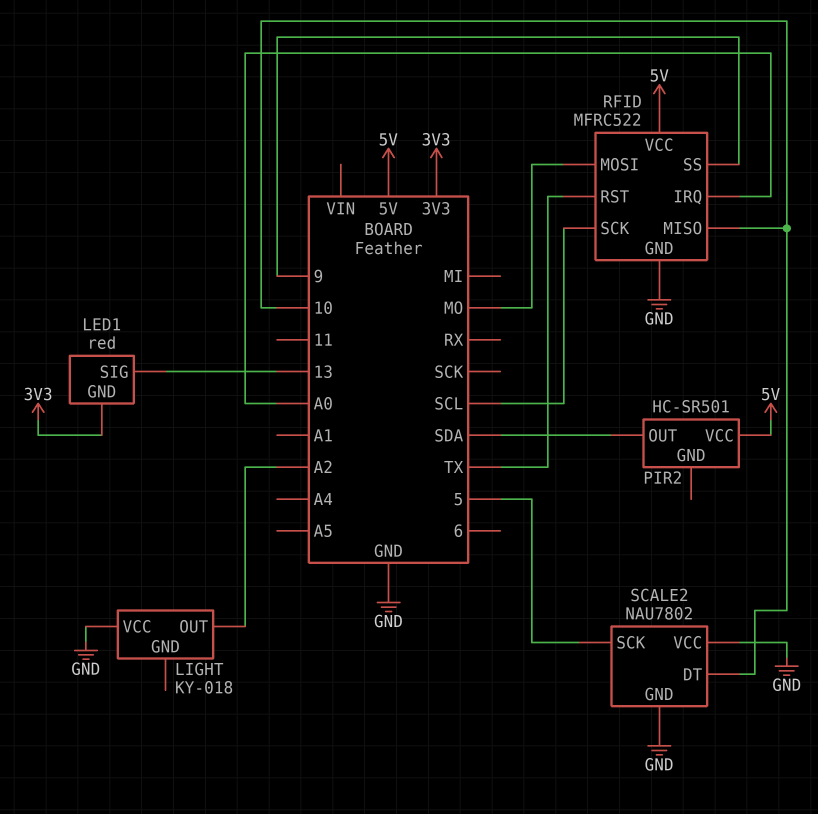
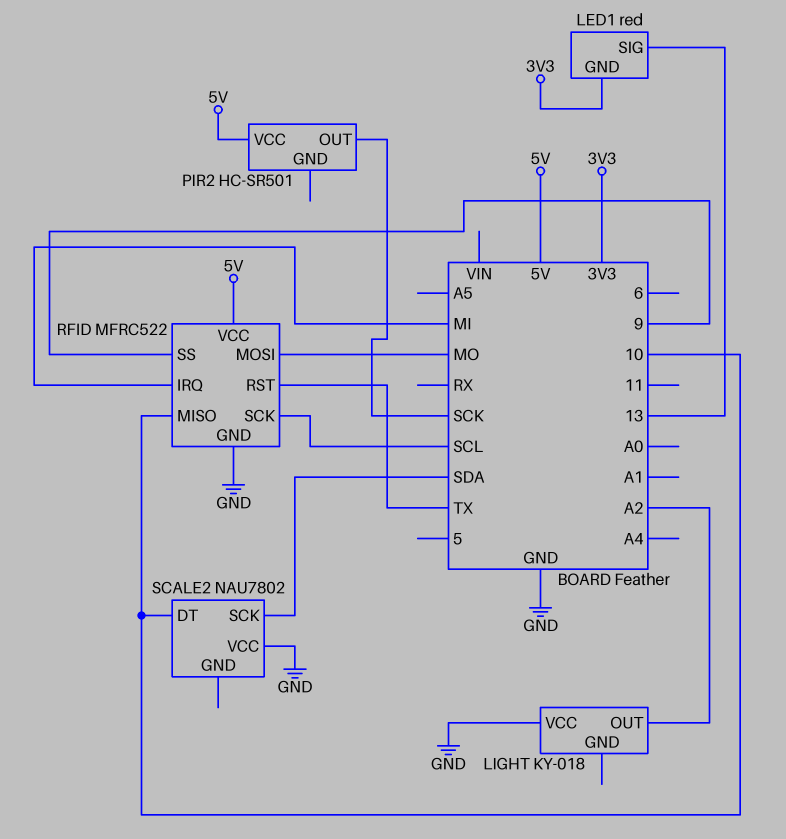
PIR2 pin OUT: SDA -> SCK
RFID pin IRQ: A0 -> MI
SCALE2 pin GND: GND -> none
SCALE2 pin SCK: 5 -> SDA

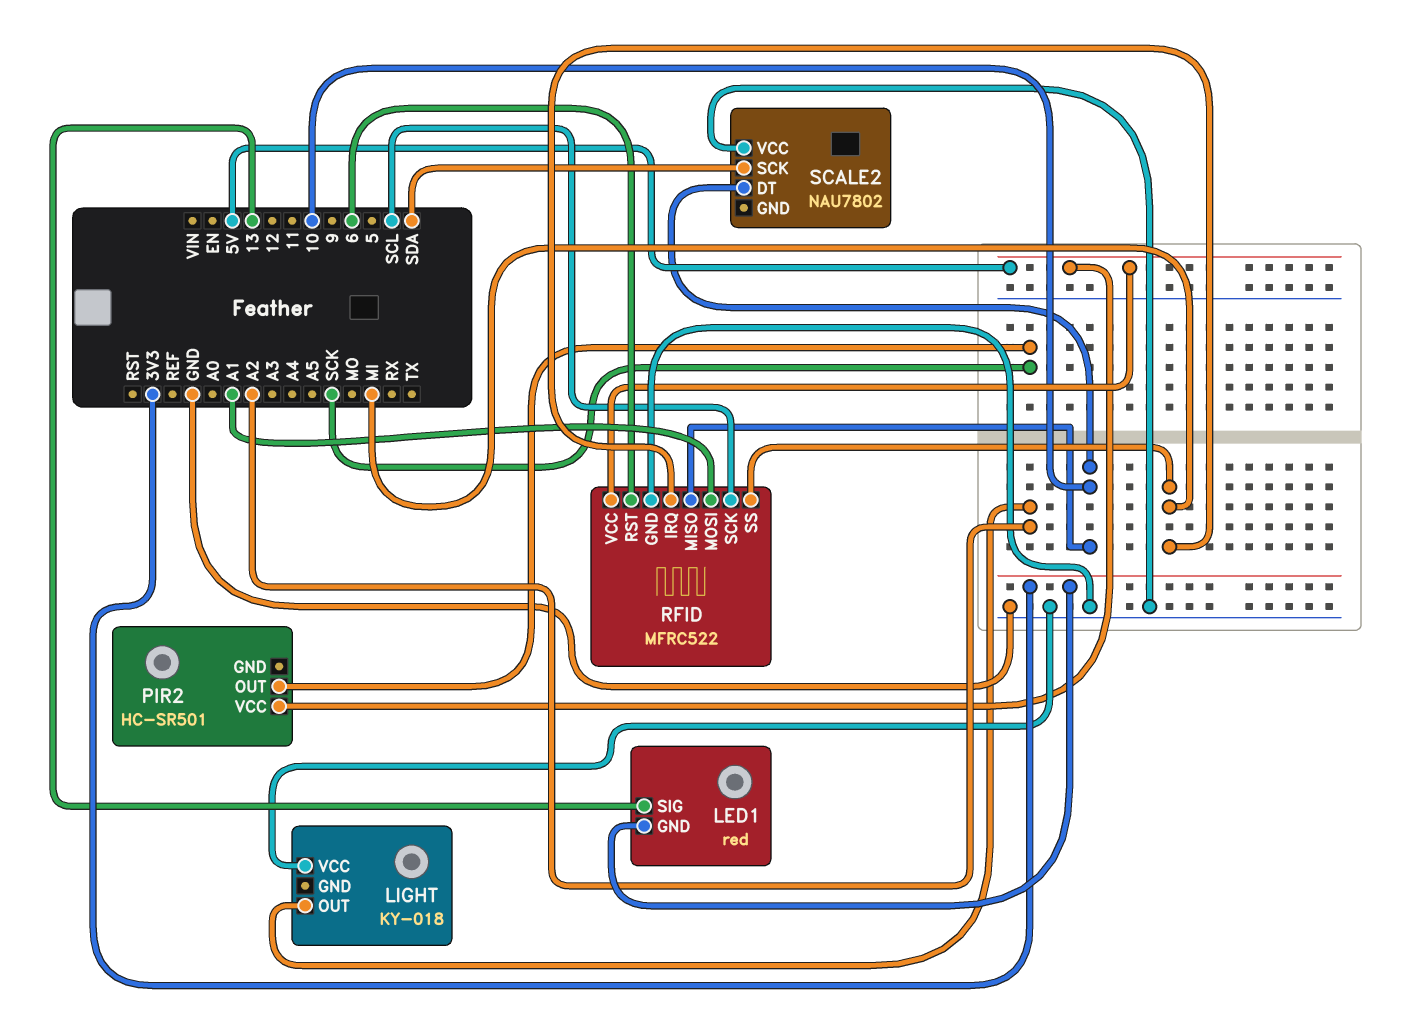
RFID pin MOSI: MO -> A1
RFID pin RST: TX -> 6
RFID pin SS: 9 -> MI

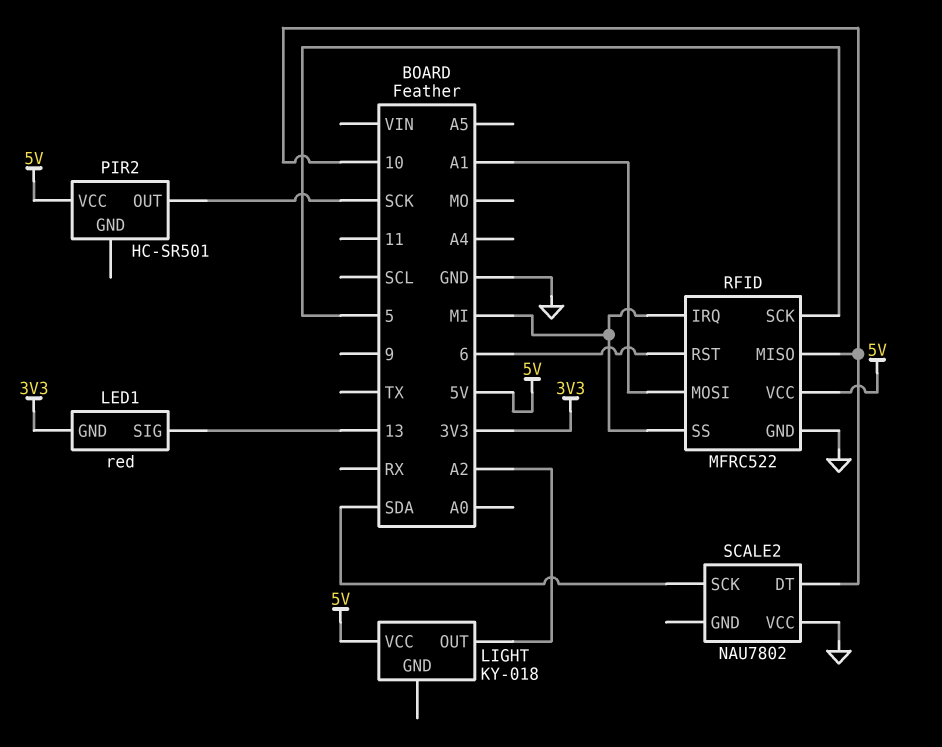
LIGHT pin VCC: GND -> 5V
RFID pin SCK: SCL -> 5

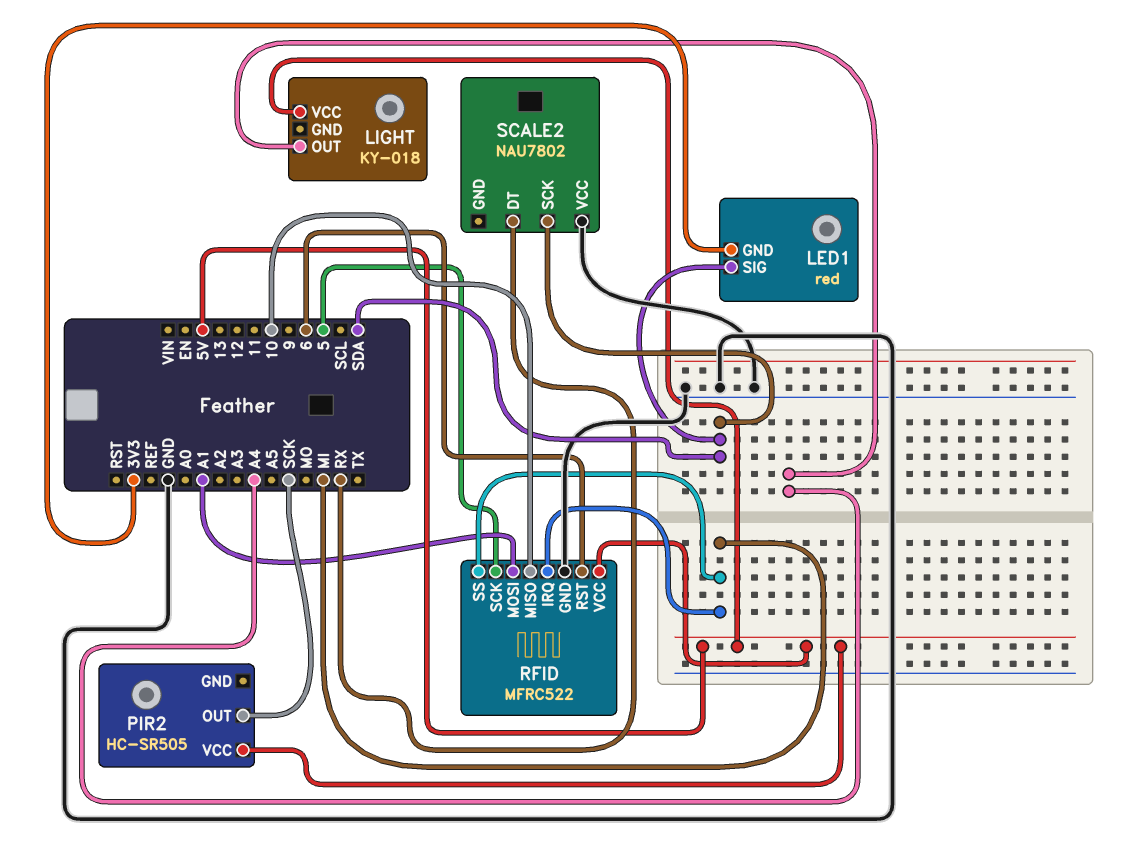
LED1 pin SIG: 13 -> SDA
LIGHT pin OUT: A2 -> A4
PIR2: HC-SR501 -> HC-SR505
SCALE2 pin DT: 10 -> RX

